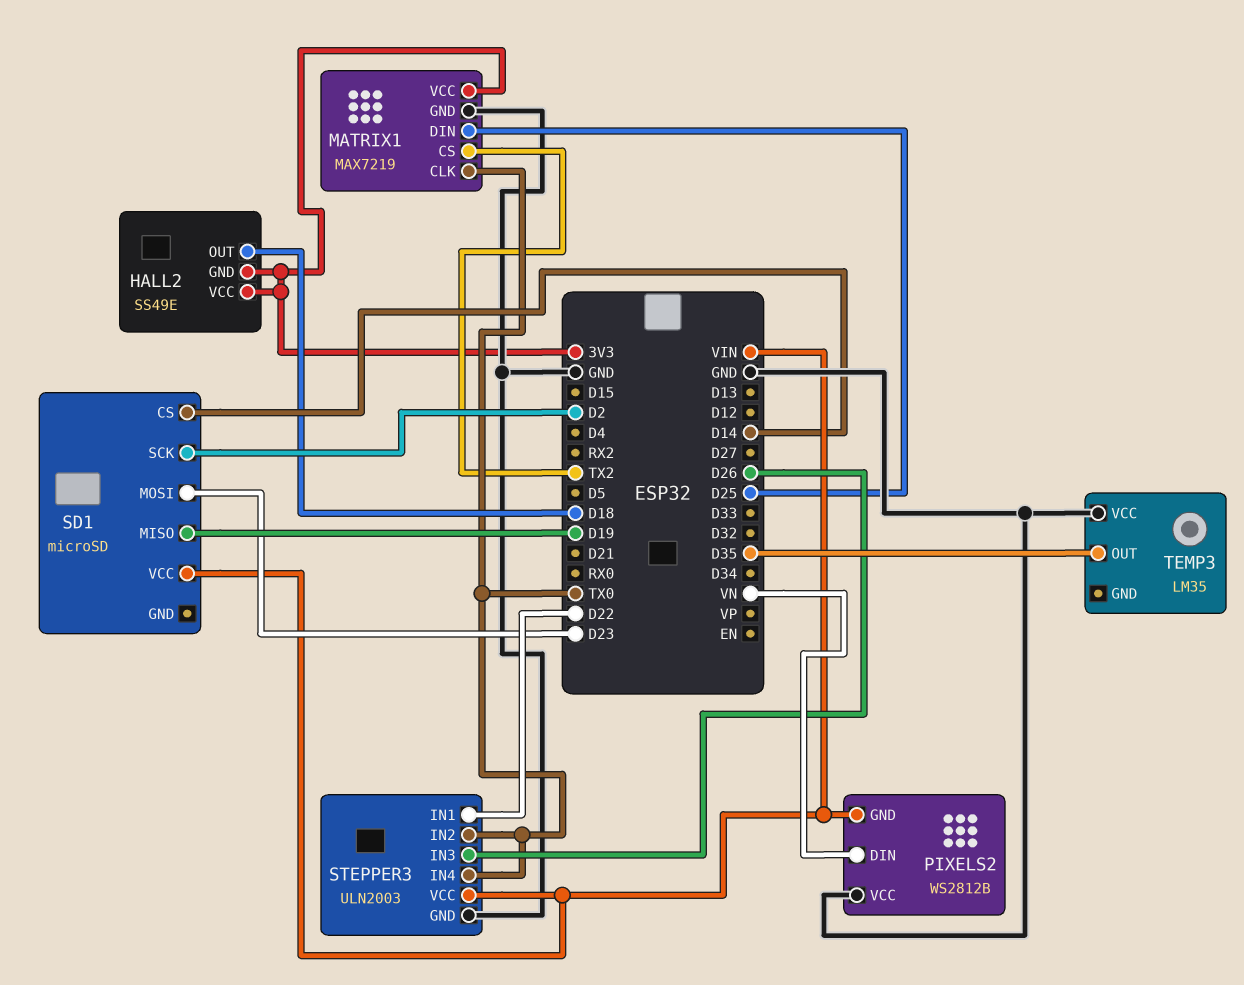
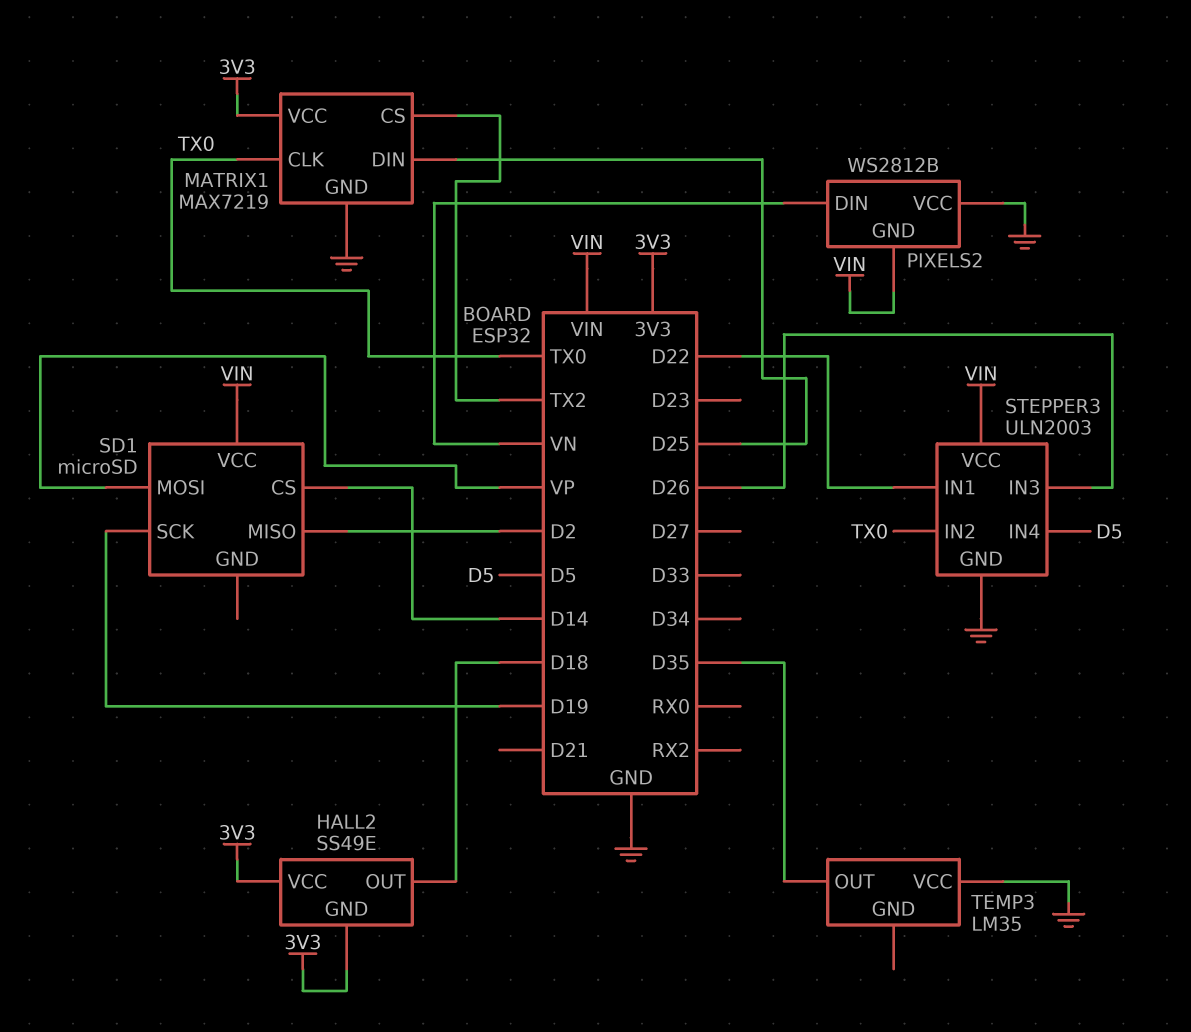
SD1 pin MISO: D19 -> D2
SD1 pin MOSI: D23 -> VP
SD1 pin SCK: D2 -> D19
STEPPER3 pin IN4: TX0 -> D5

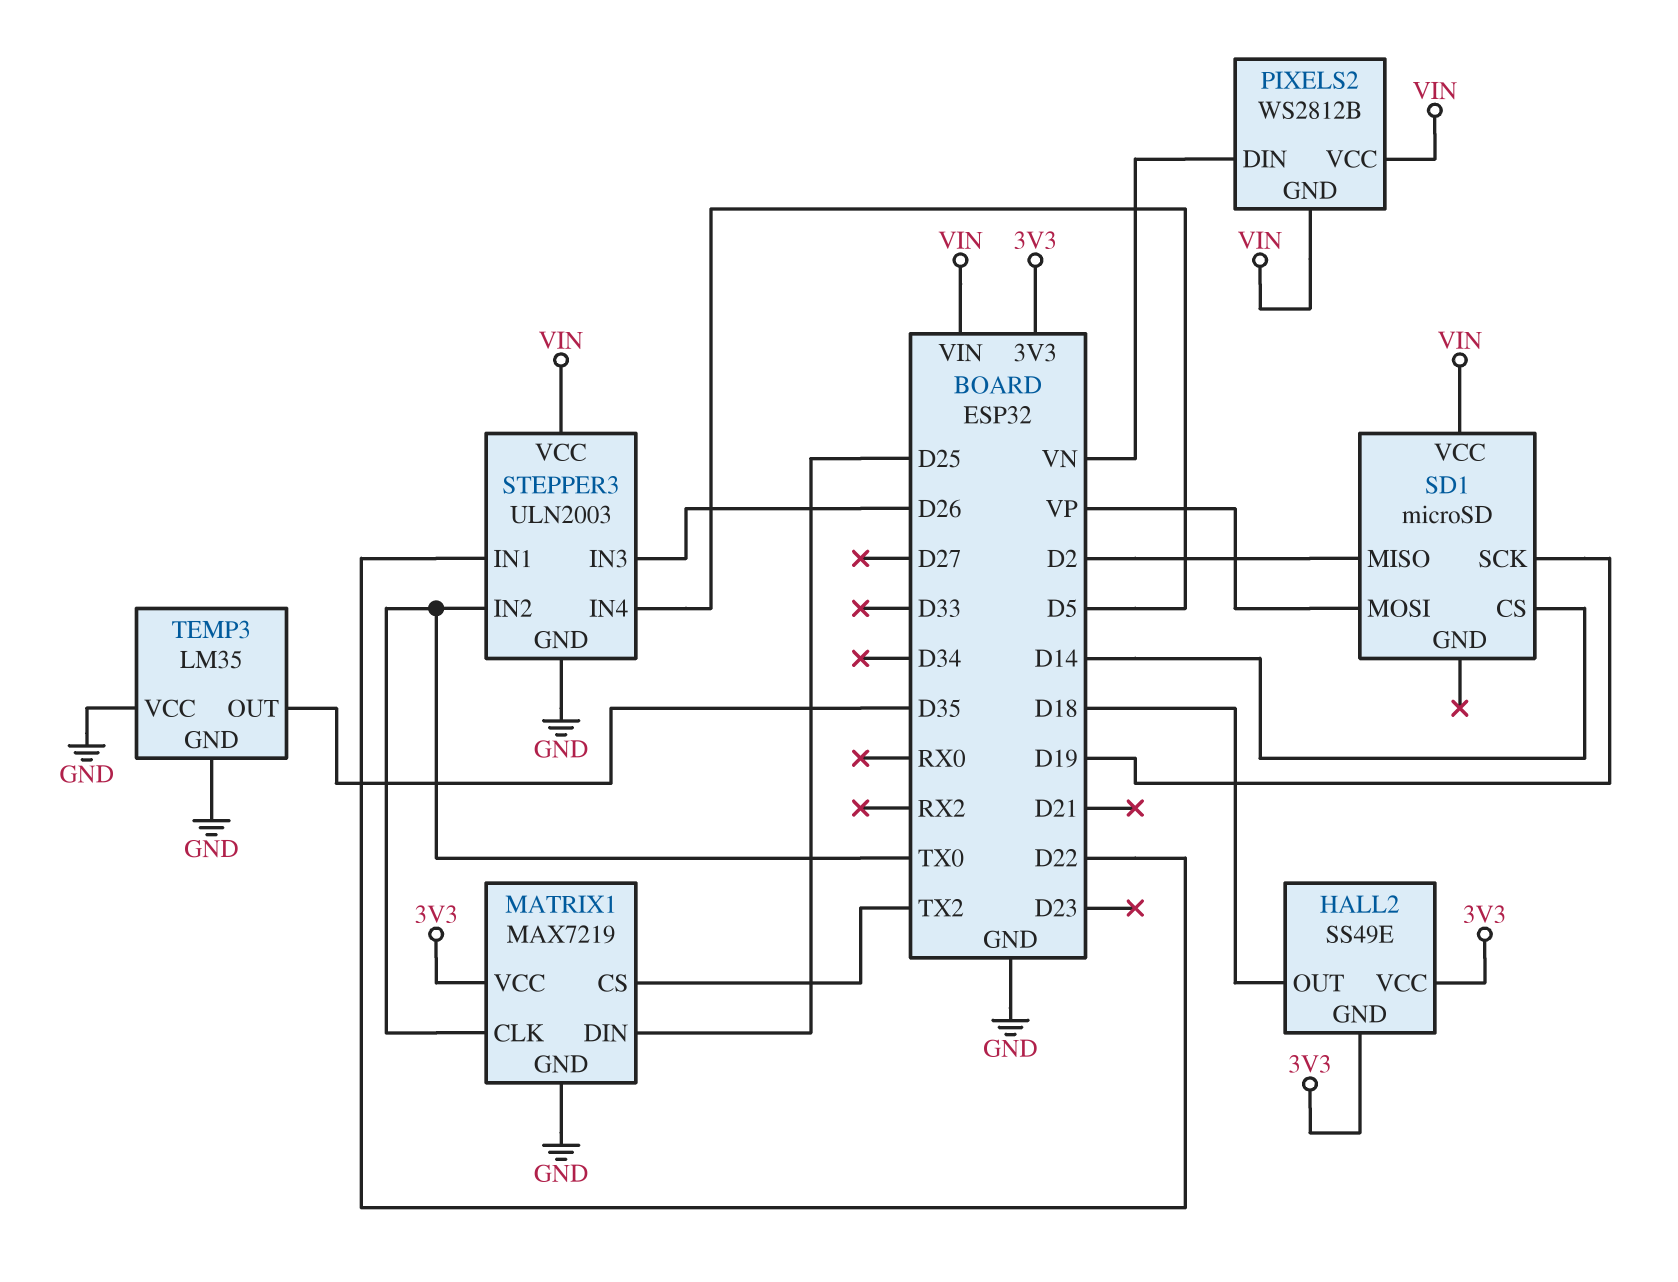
PIXELS2 pin VCC: GND -> VIN
TEMP3 pin GND: none -> GND

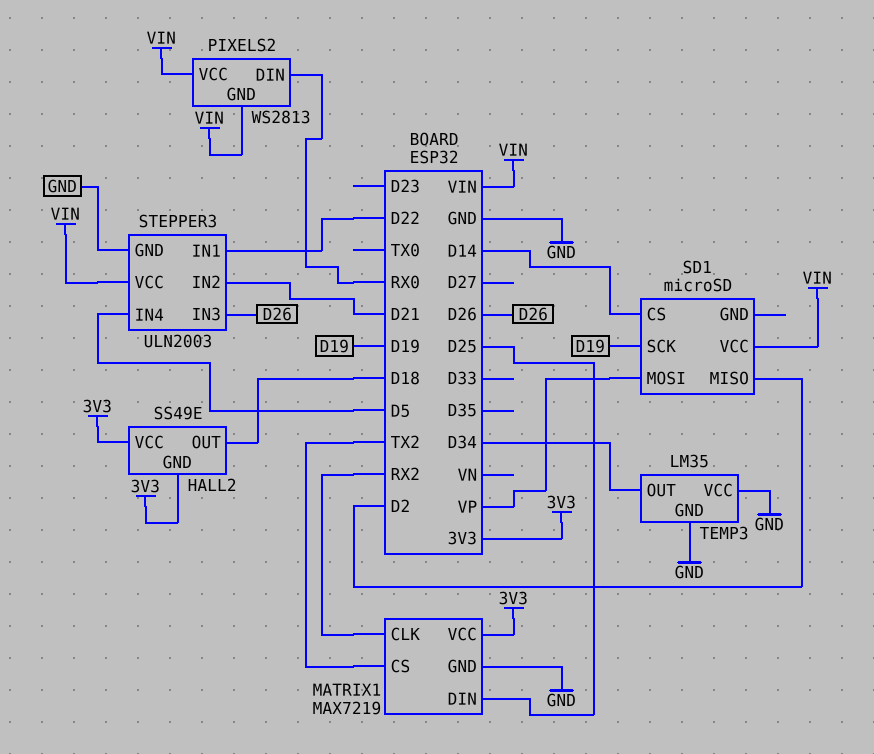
MATRIX1 pin CLK: TX0 -> RX2
PIXELS2: WS2812B -> WS2813
PIXELS2 pin DIN: VN -> RX0
STEPPER3 pin IN2: TX0 -> D21
TEMP3 pin OUT: D35 -> D34

